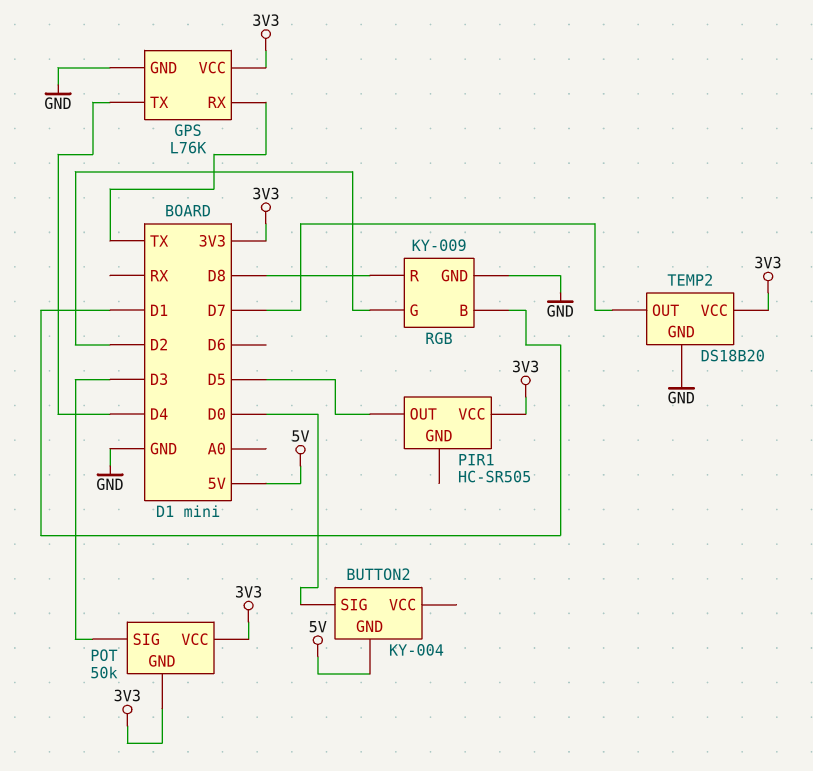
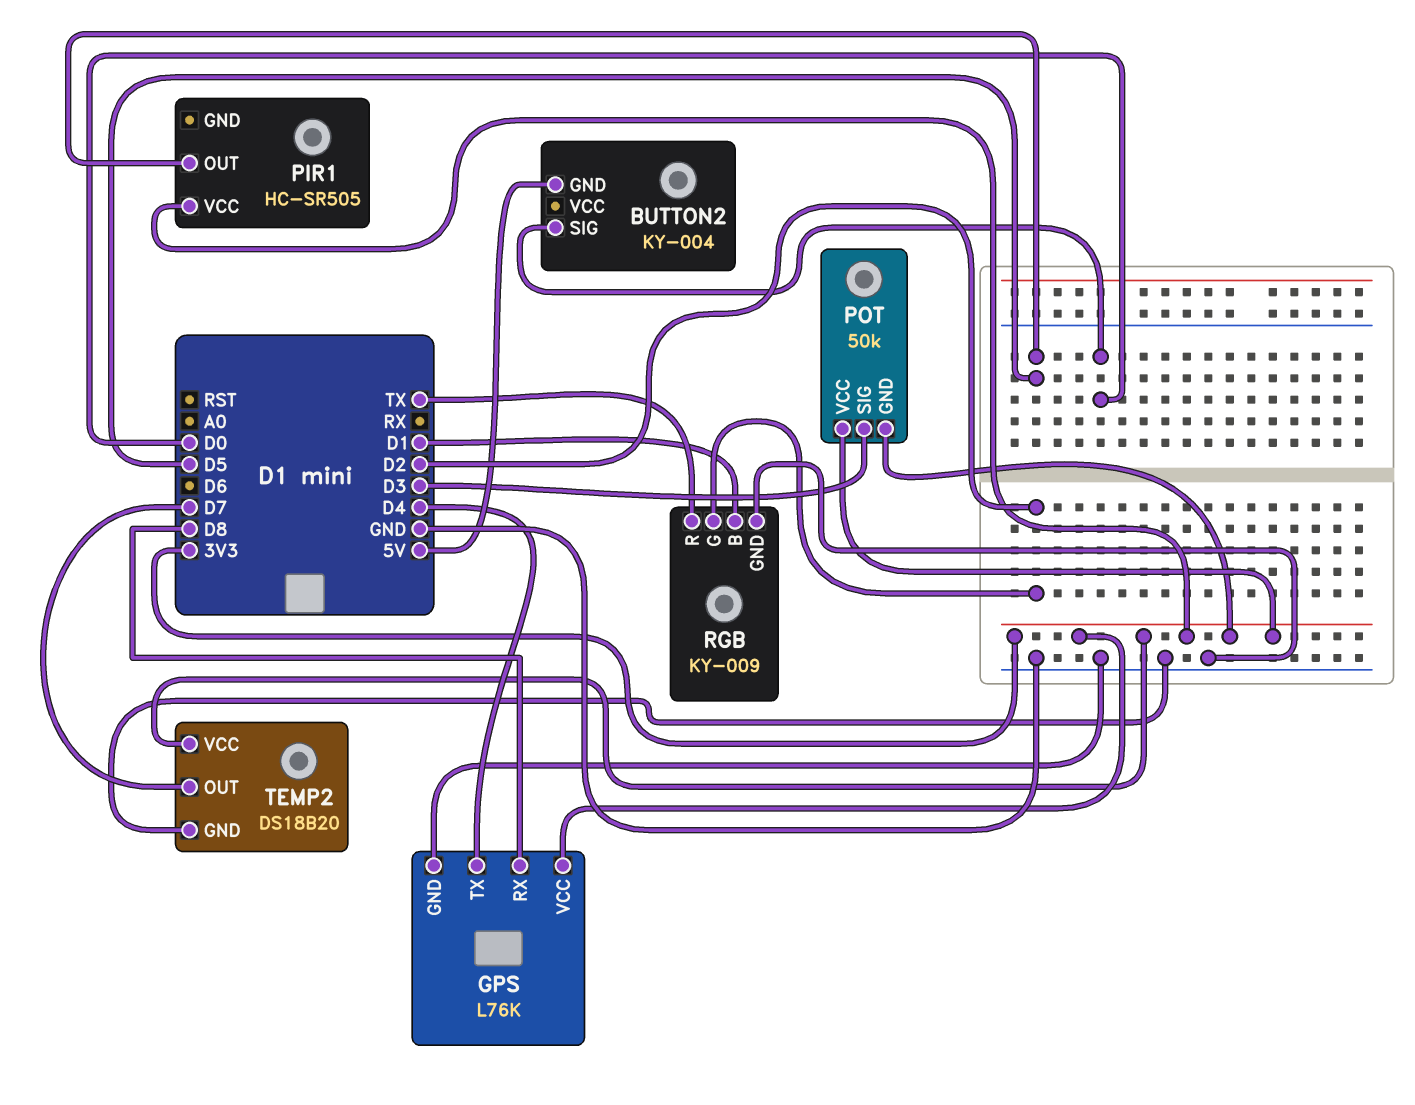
GPS pin RX: TX -> D8
RGB pin R: D8 -> TX

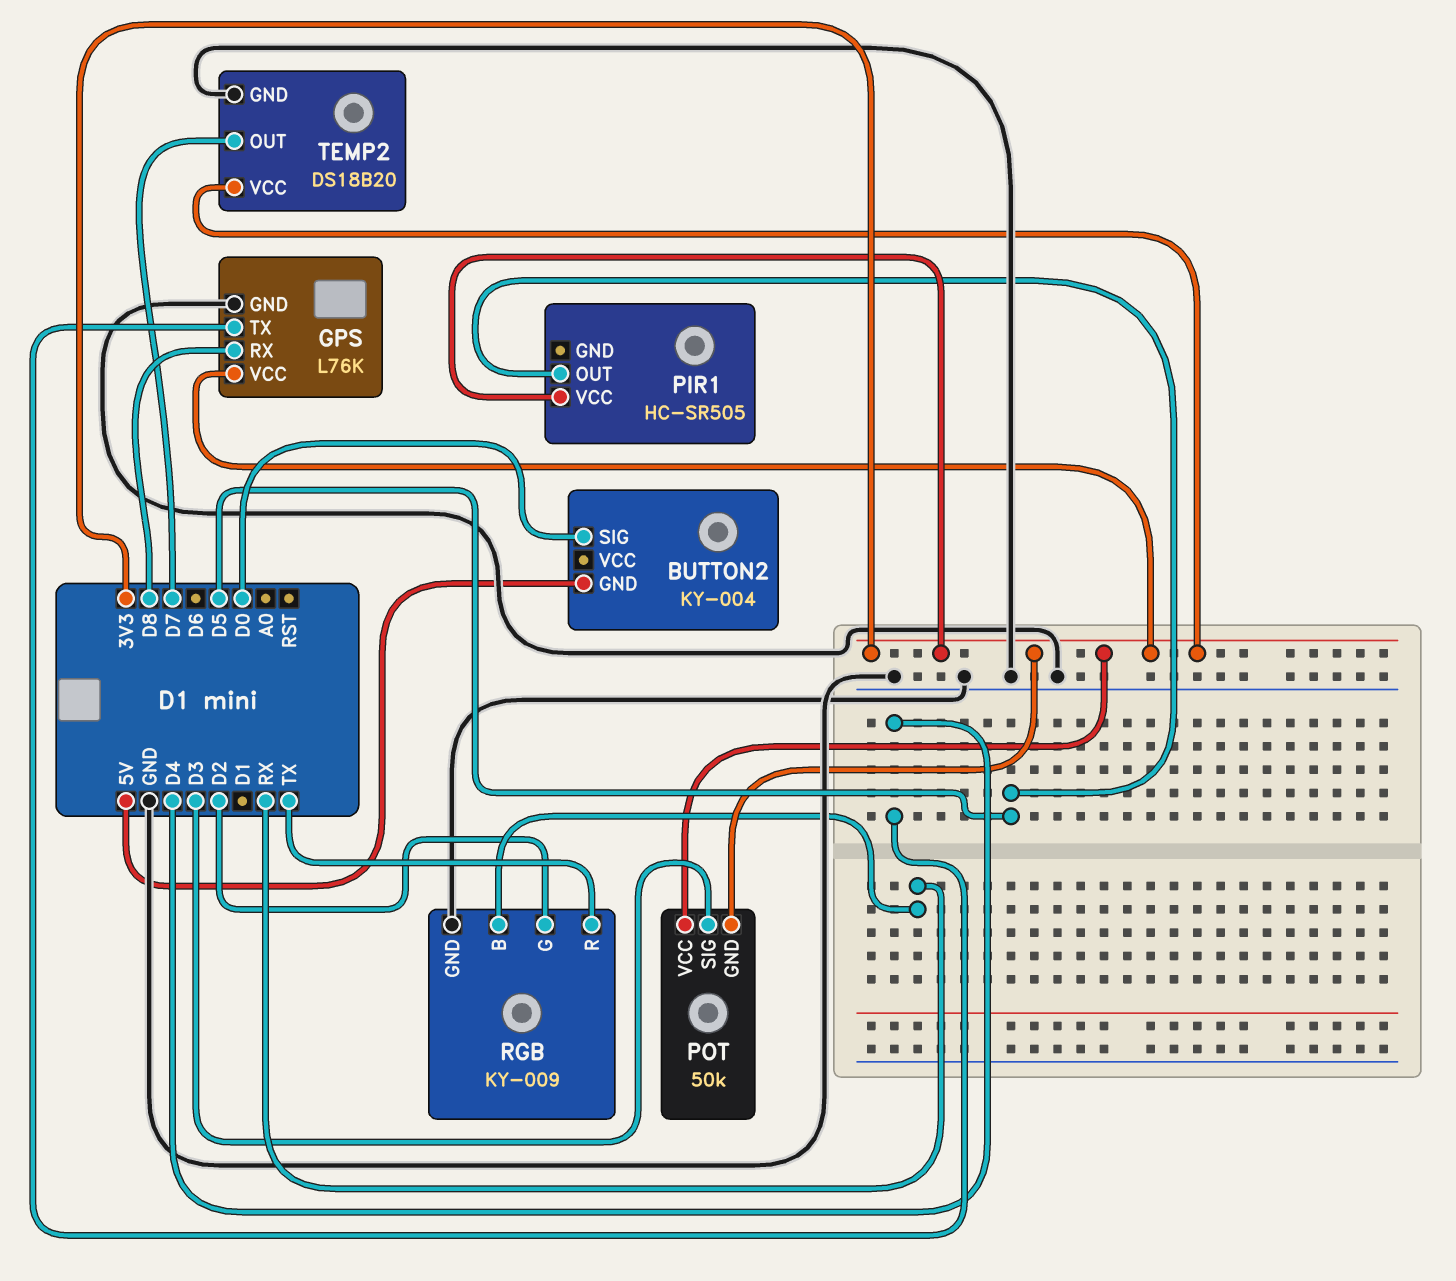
RGB pin B: D1 -> RX

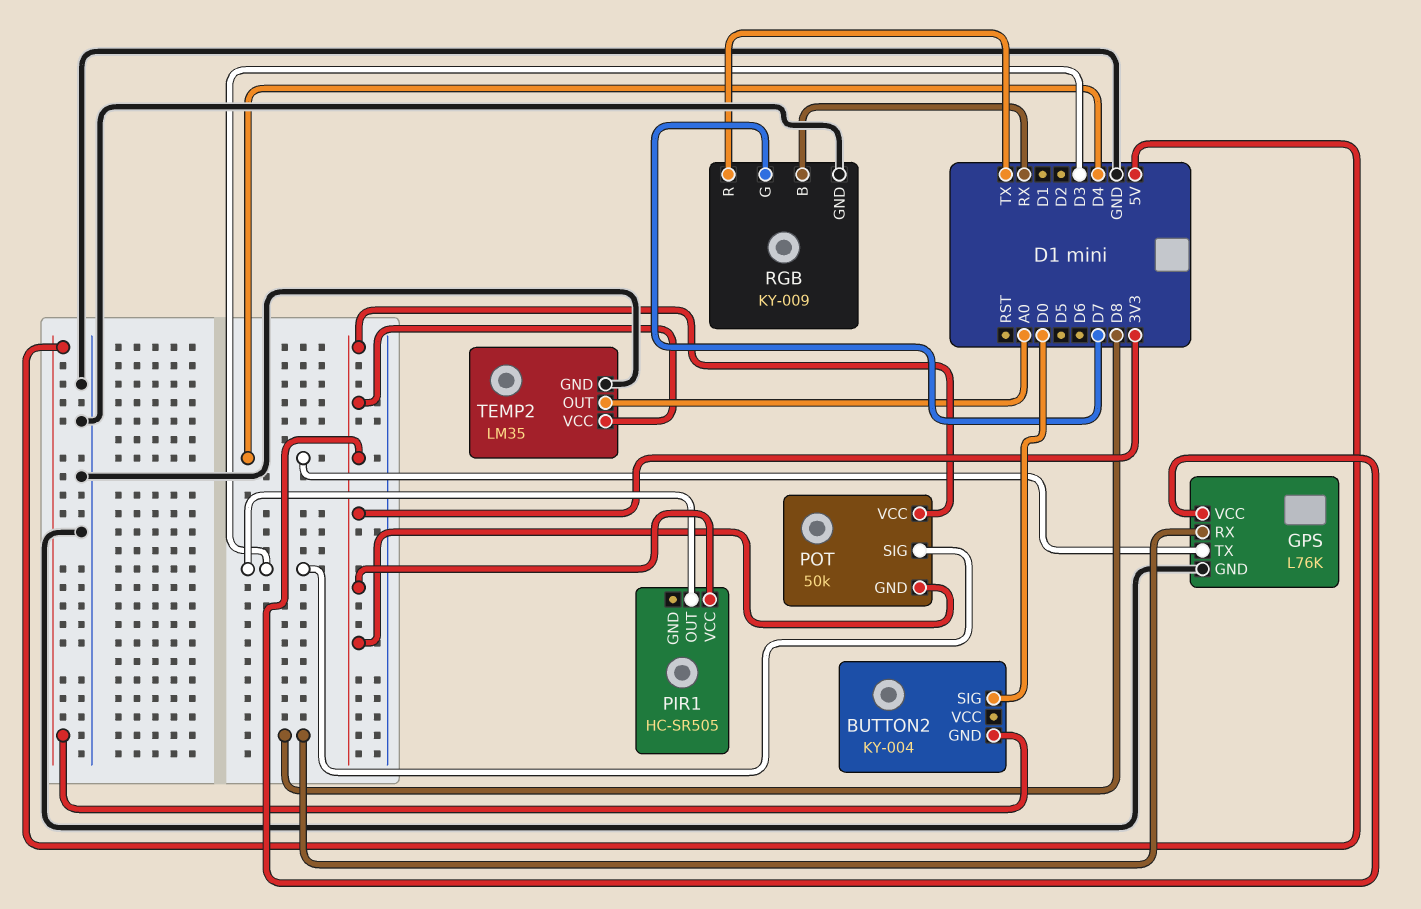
PIR1 pin OUT: D5 -> D3
RGB pin G: D2 -> D7
TEMP2: DS18B20 -> LM35
TEMP2 pin OUT: D7 -> A0

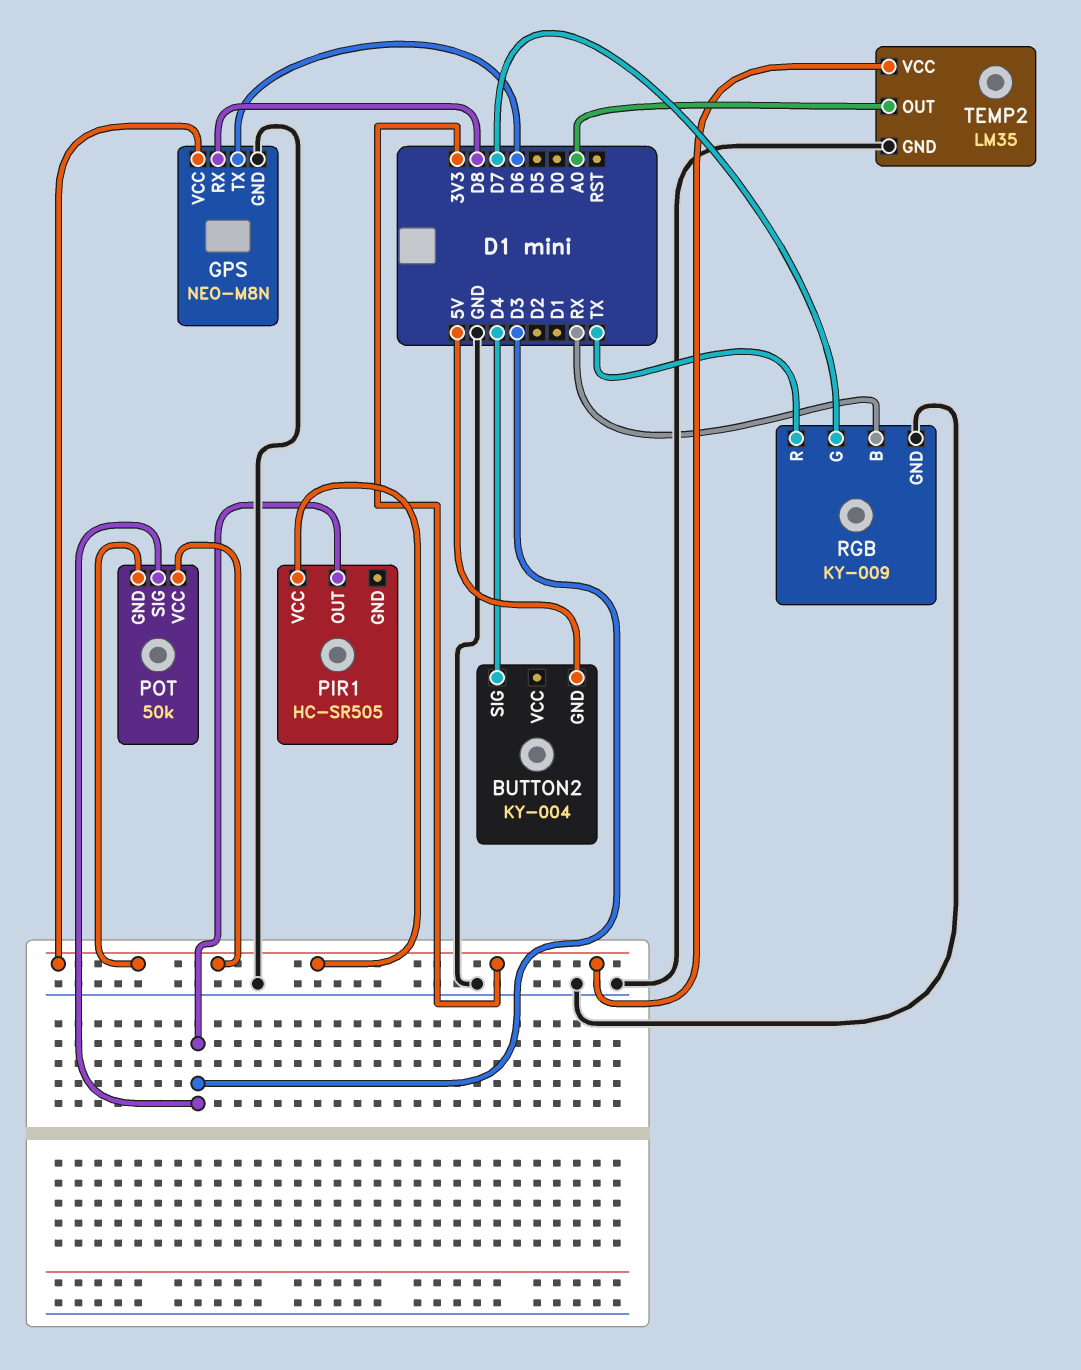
BUTTON2 pin SIG: D0 -> D4
GPS: L76K -> NEO-M8N
GPS pin TX: D4 -> D6

